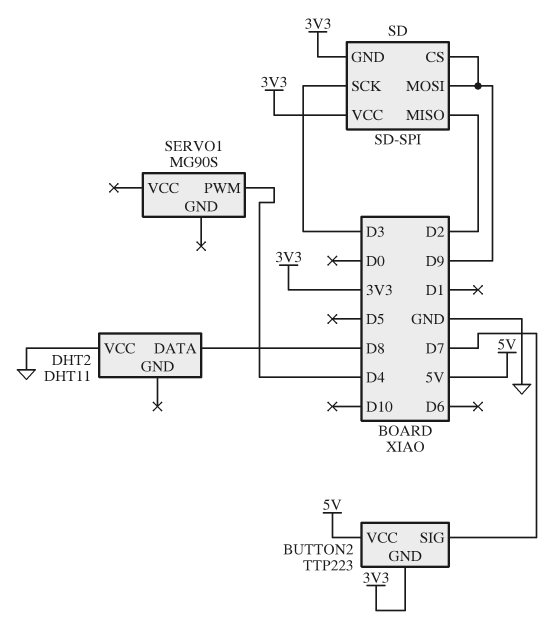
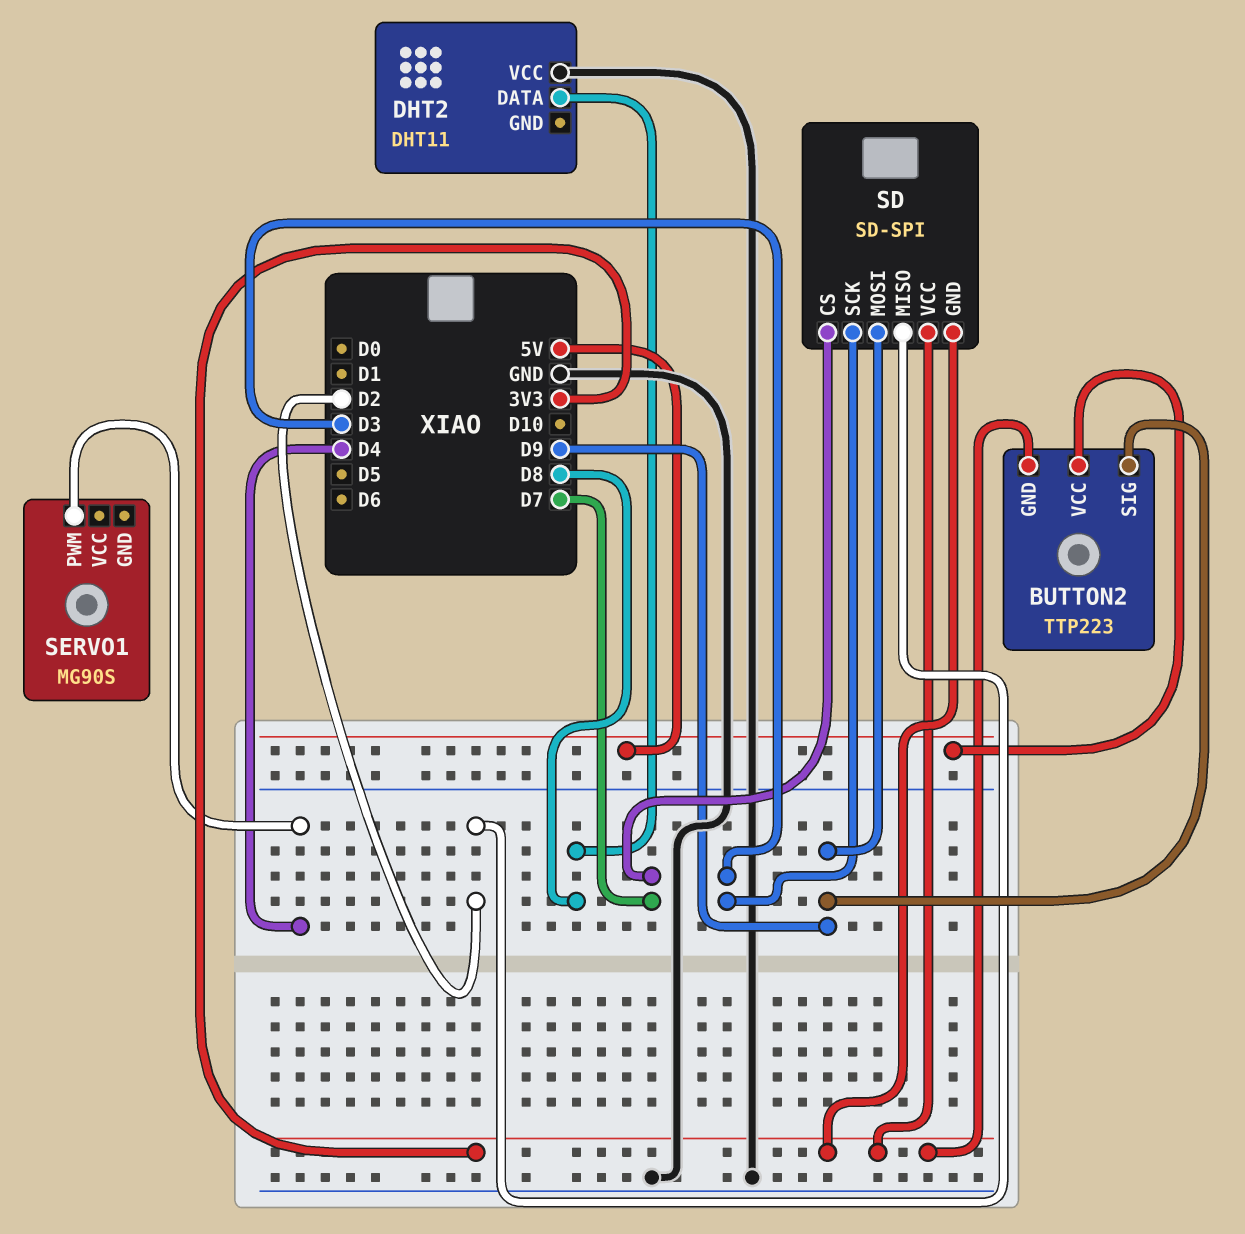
BUTTON2 pin SIG: D7 -> D9
SD pin CS: D9 -> D7

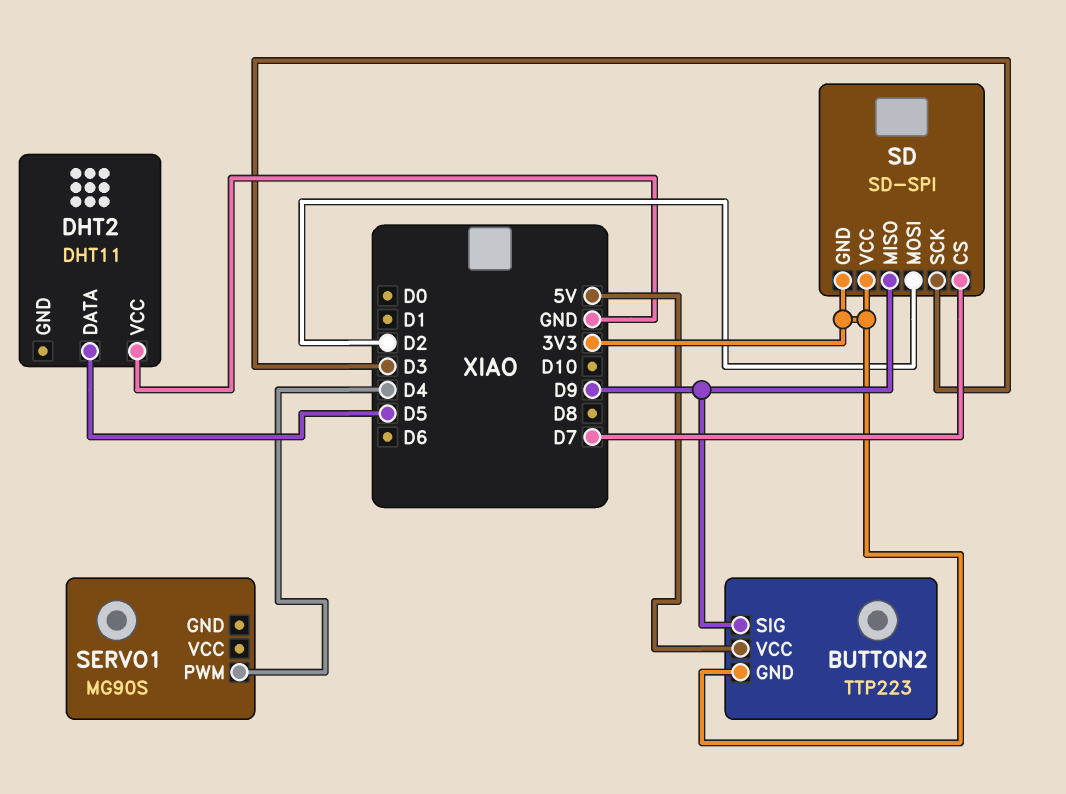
DHT2 pin DATA: D8 -> D5
SD pin MISO: D2 -> D9
SD pin MOSI: D9 -> D2

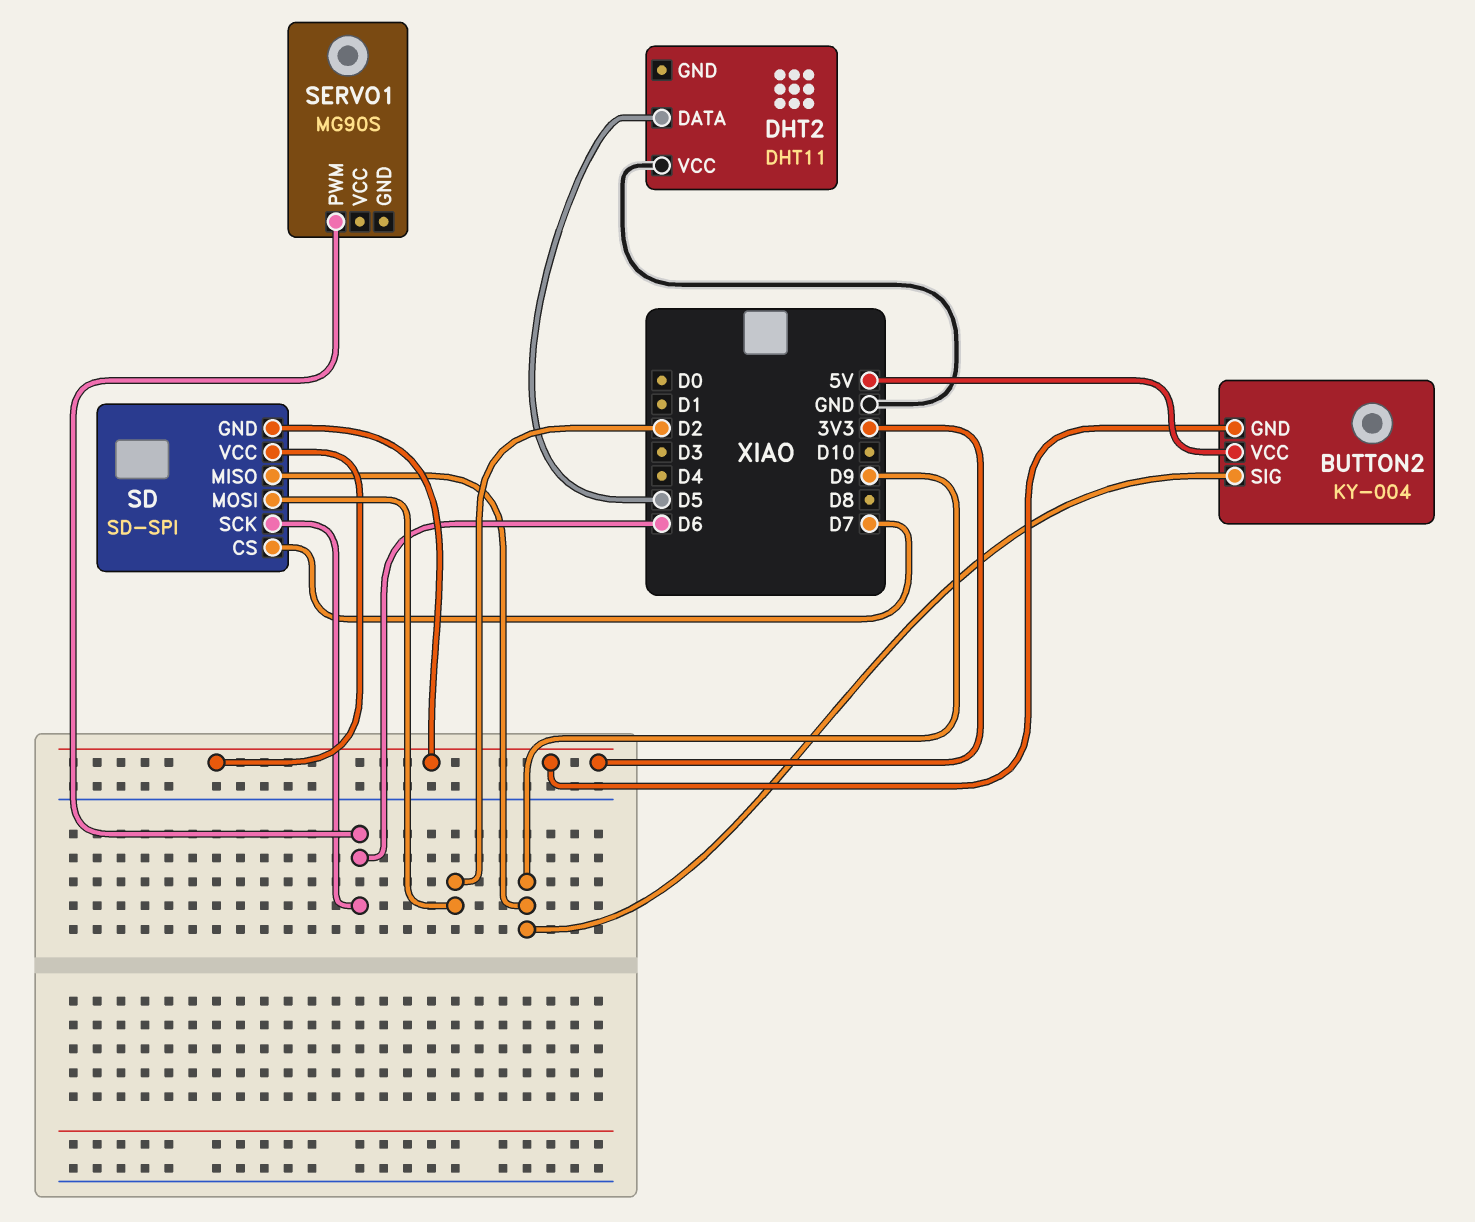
BUTTON2: TTP223 -> KY-004
SD pin SCK: D3 -> D6
SERVO1 pin PWM: D4 -> D6

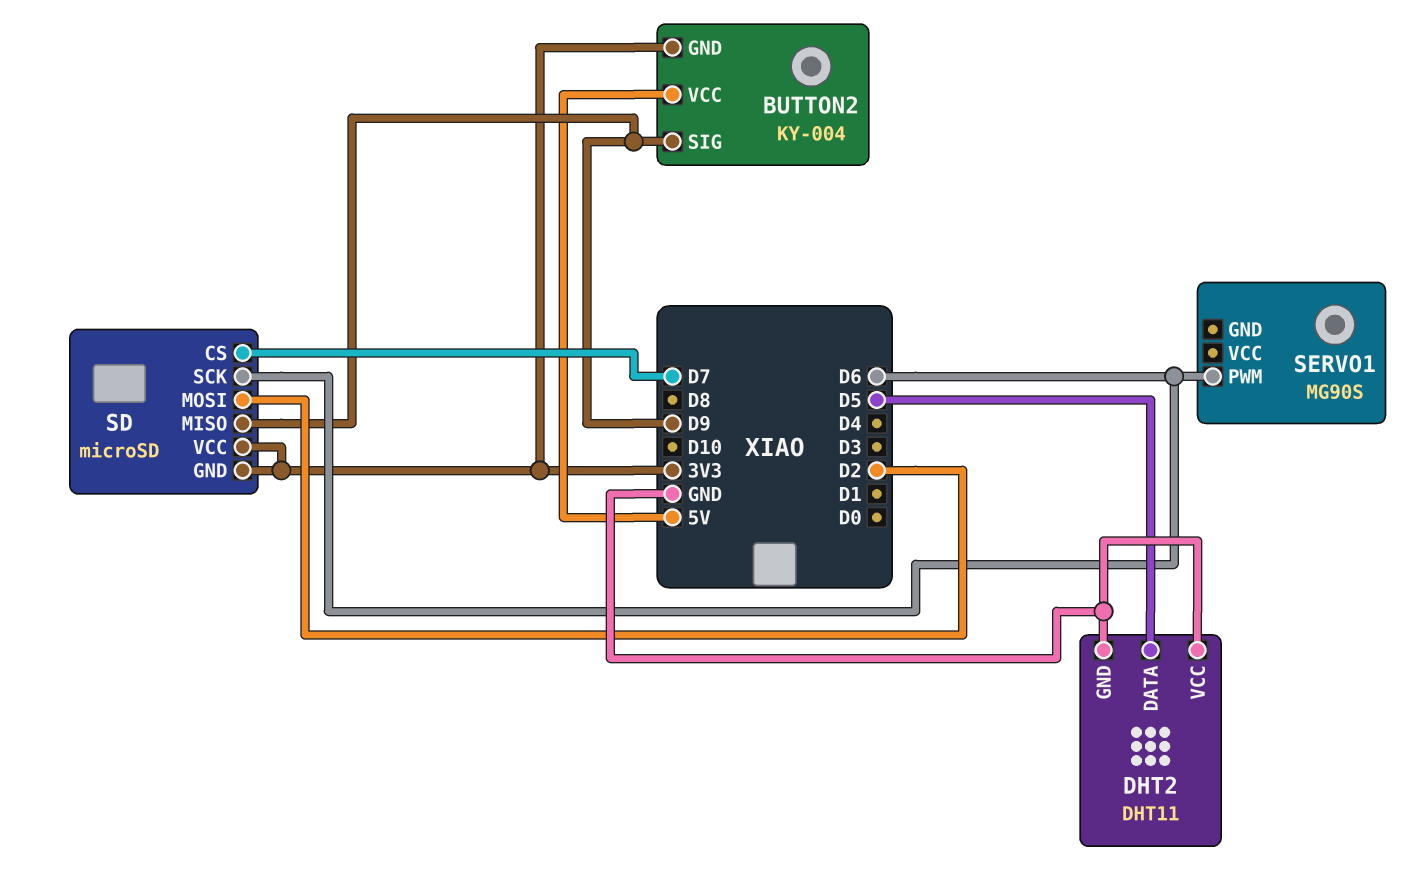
DHT2 pin GND: none -> GND
SD: SD-SPI -> microSD

